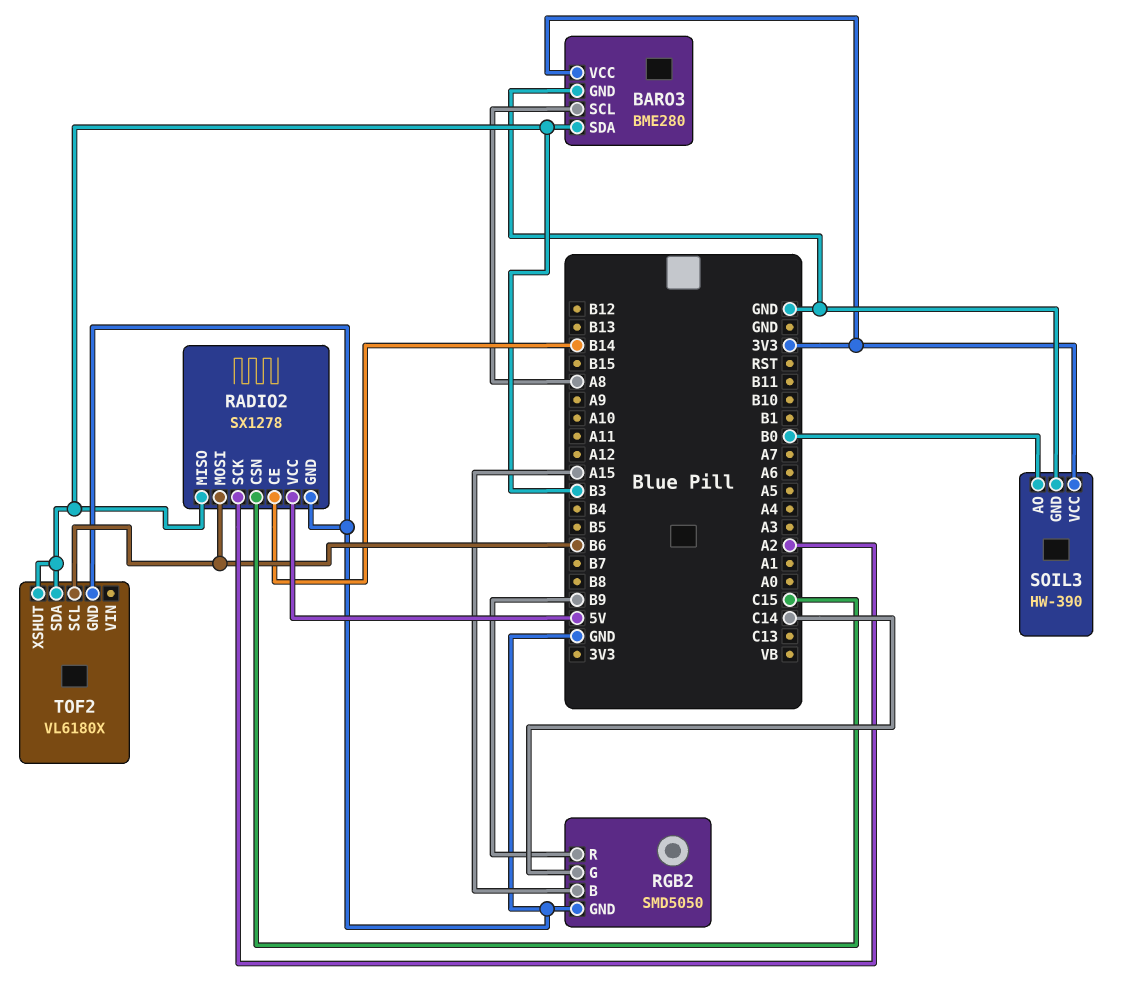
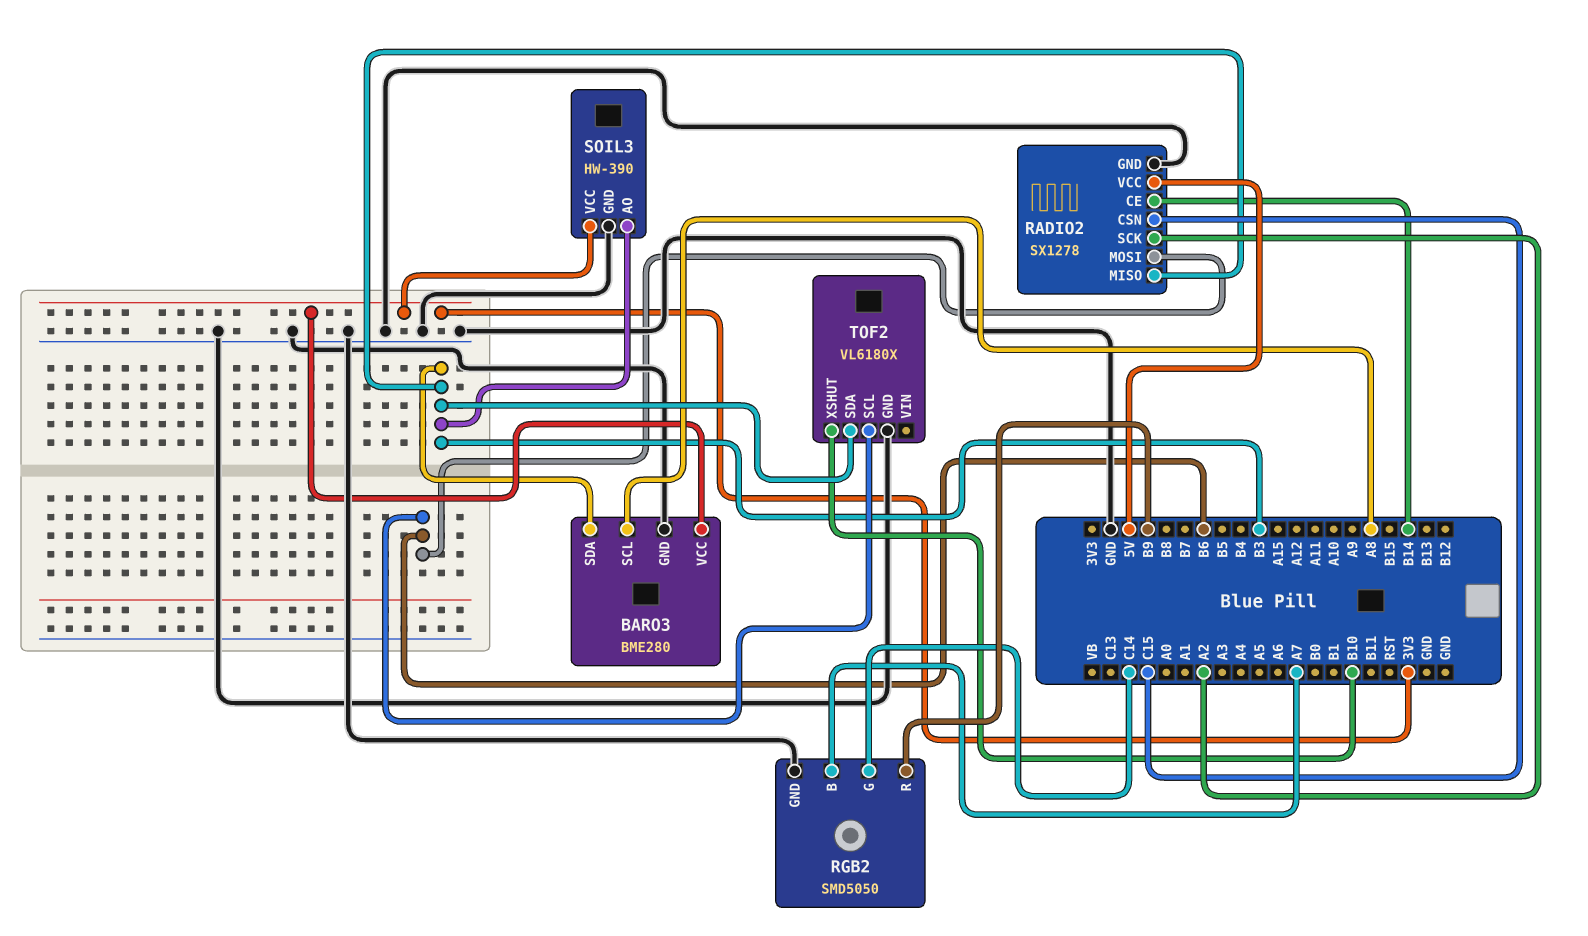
RGB2 pin B: A15 -> A7
SOIL3 pin AO: B0 -> B3
TOF2 pin XSHUT: B3 -> B10

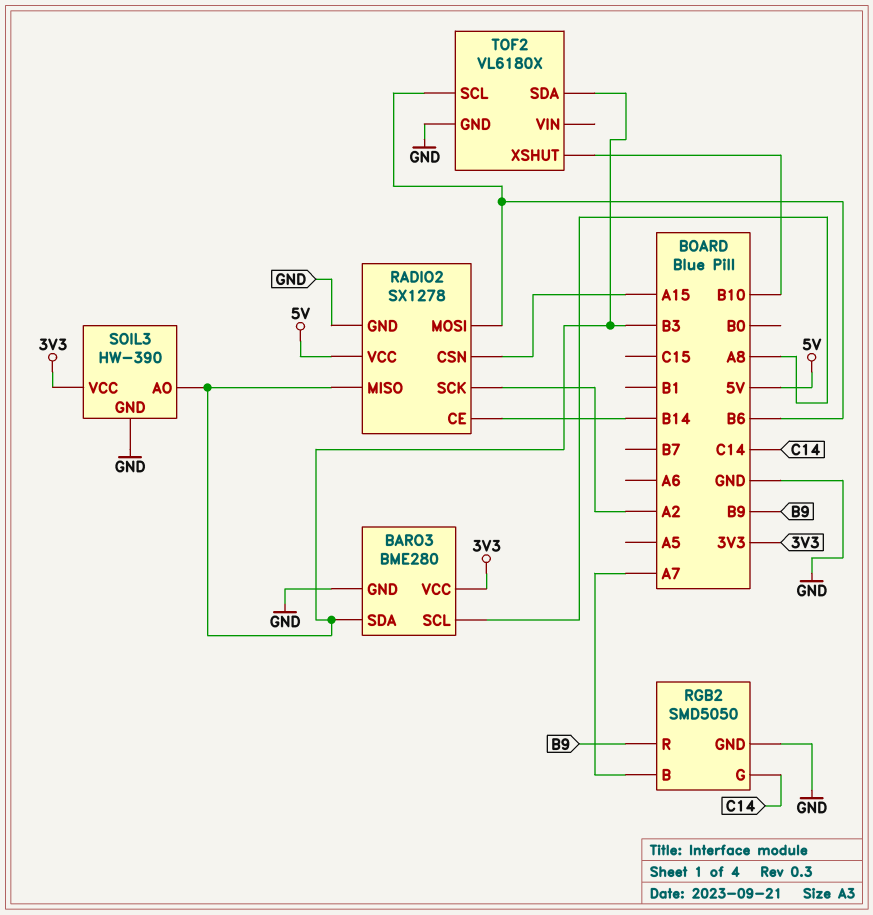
RADIO2 pin CSN: C15 -> A15

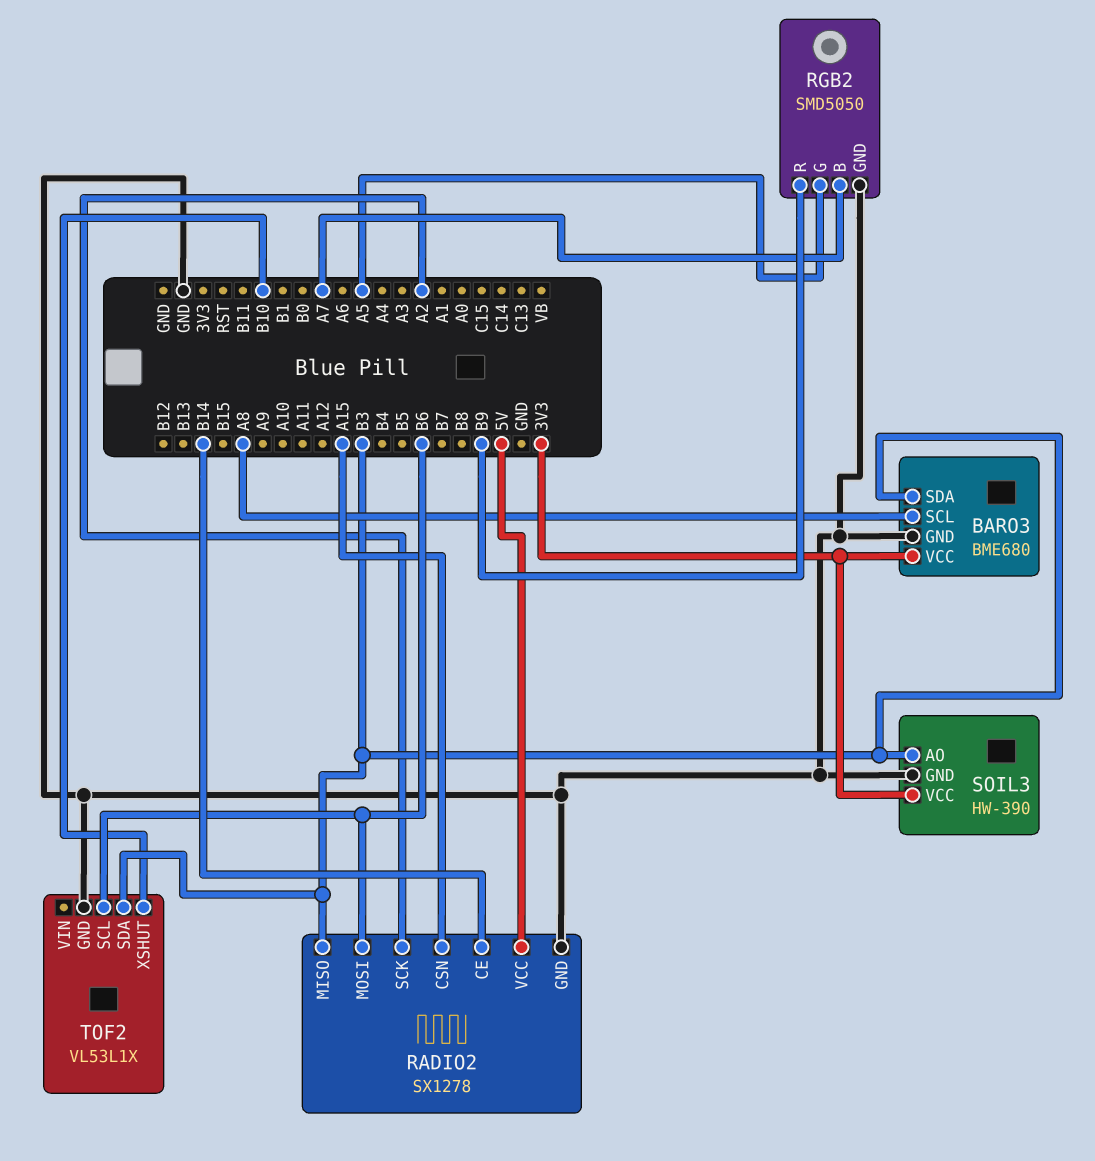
BARO3: BME280 -> BME680
RGB2 pin G: C14 -> A5
TOF2: VL6180X -> VL53L1X

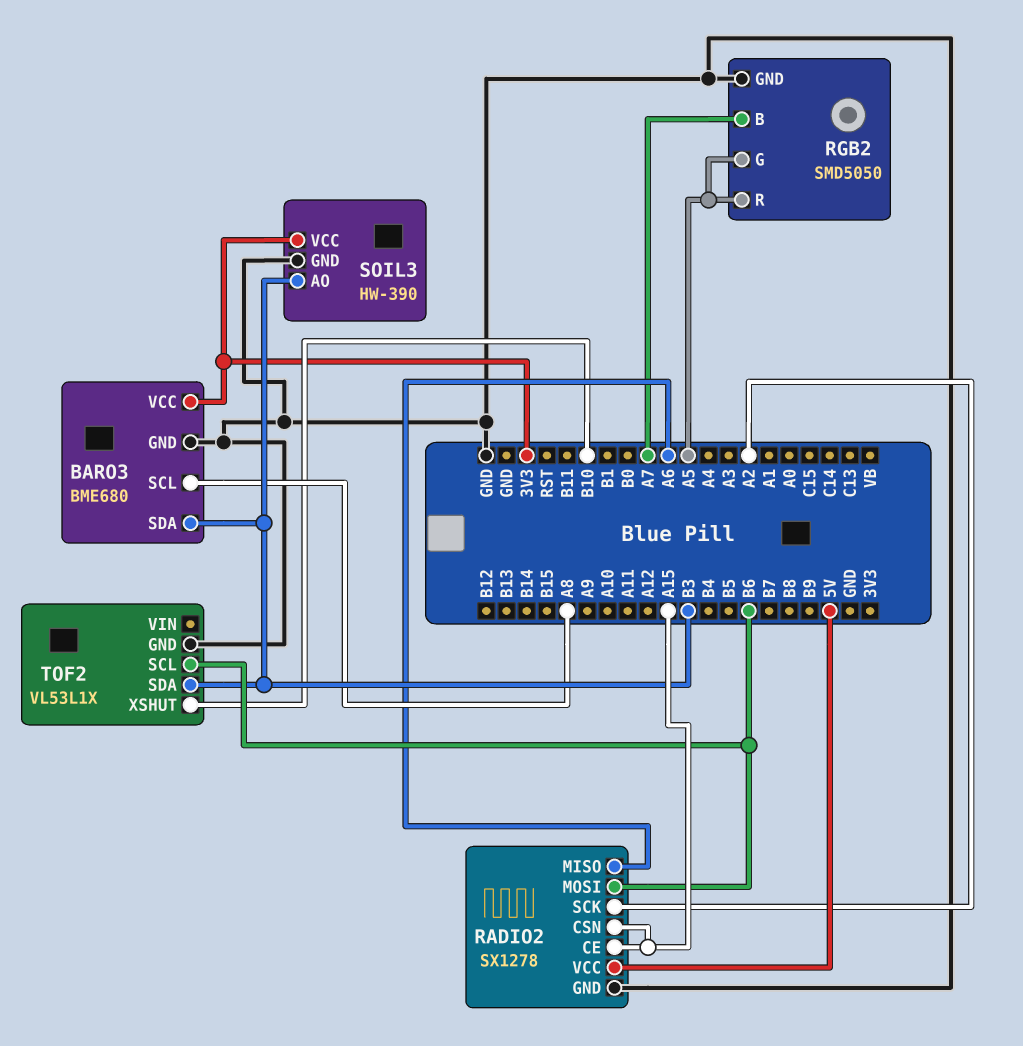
RADIO2 pin CE: B14 -> A15
RADIO2 pin MISO: B3 -> A6
RGB2 pin R: B9 -> A5

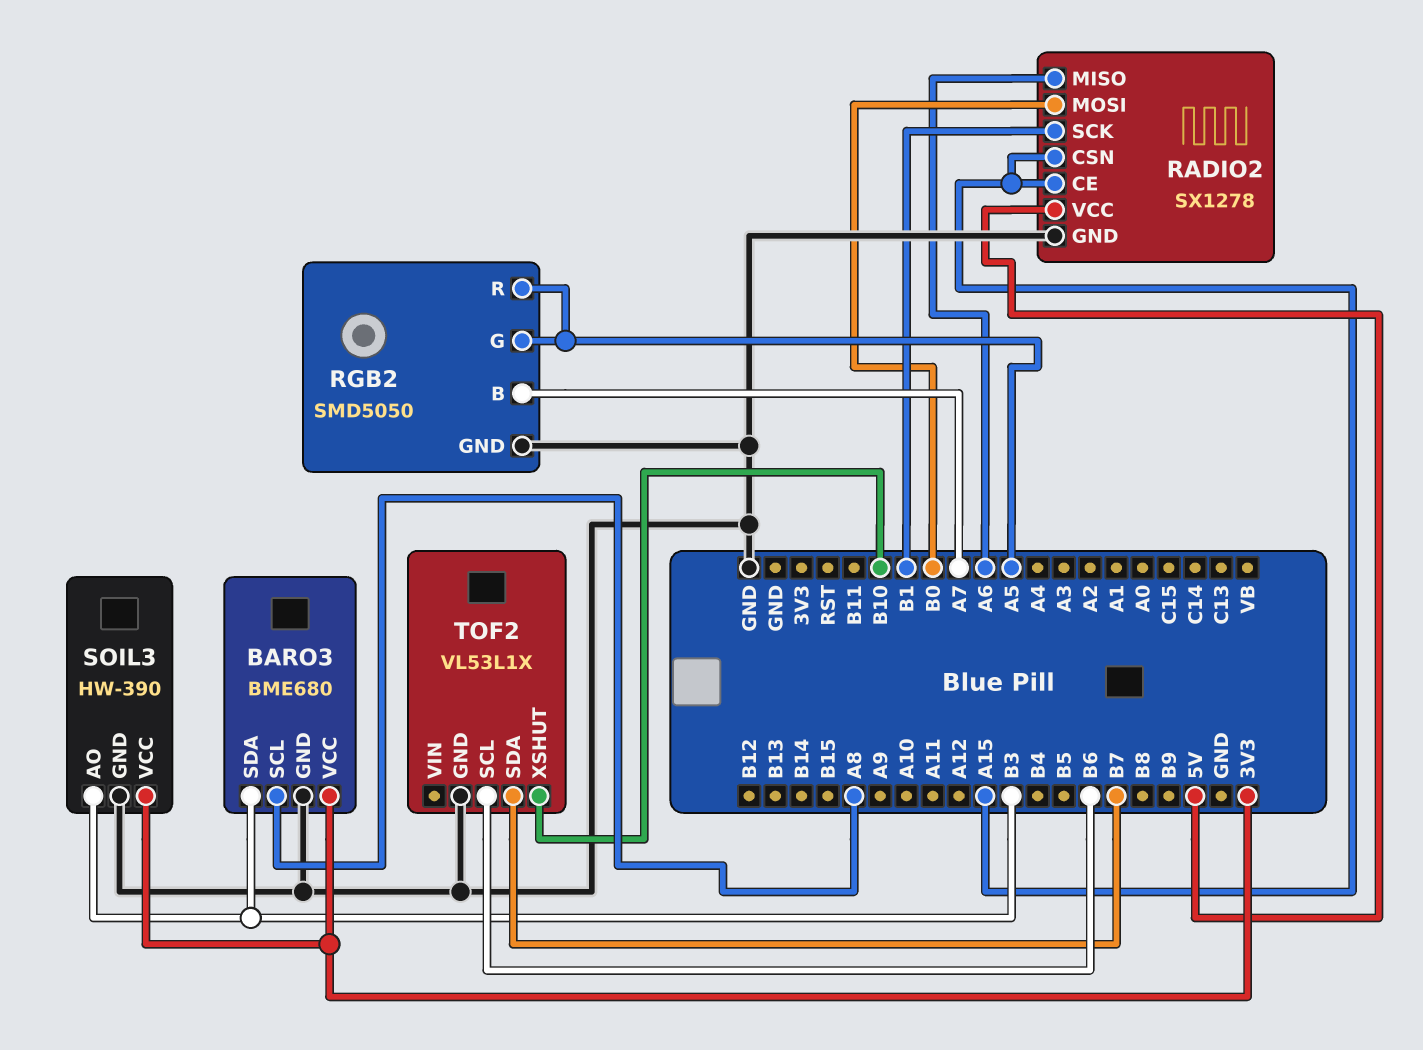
RADIO2 pin MOSI: B6 -> B0
RADIO2 pin SCK: A2 -> B1
TOF2 pin SDA: B3 -> B7

